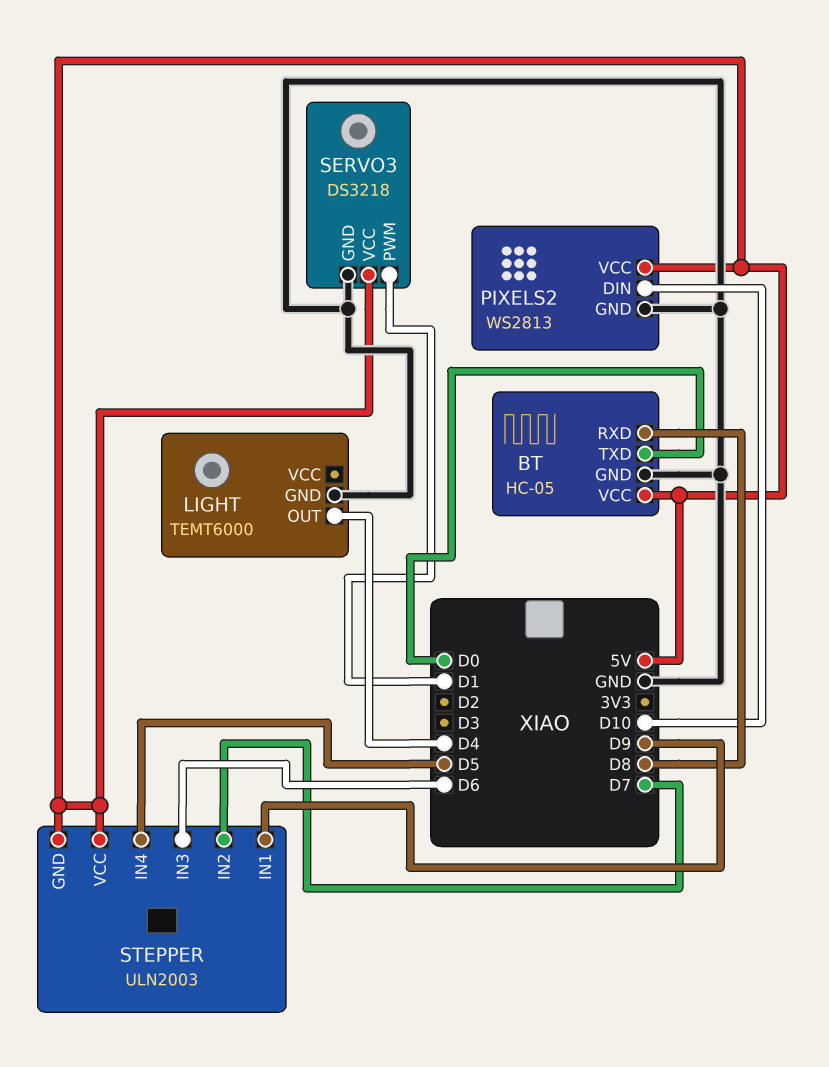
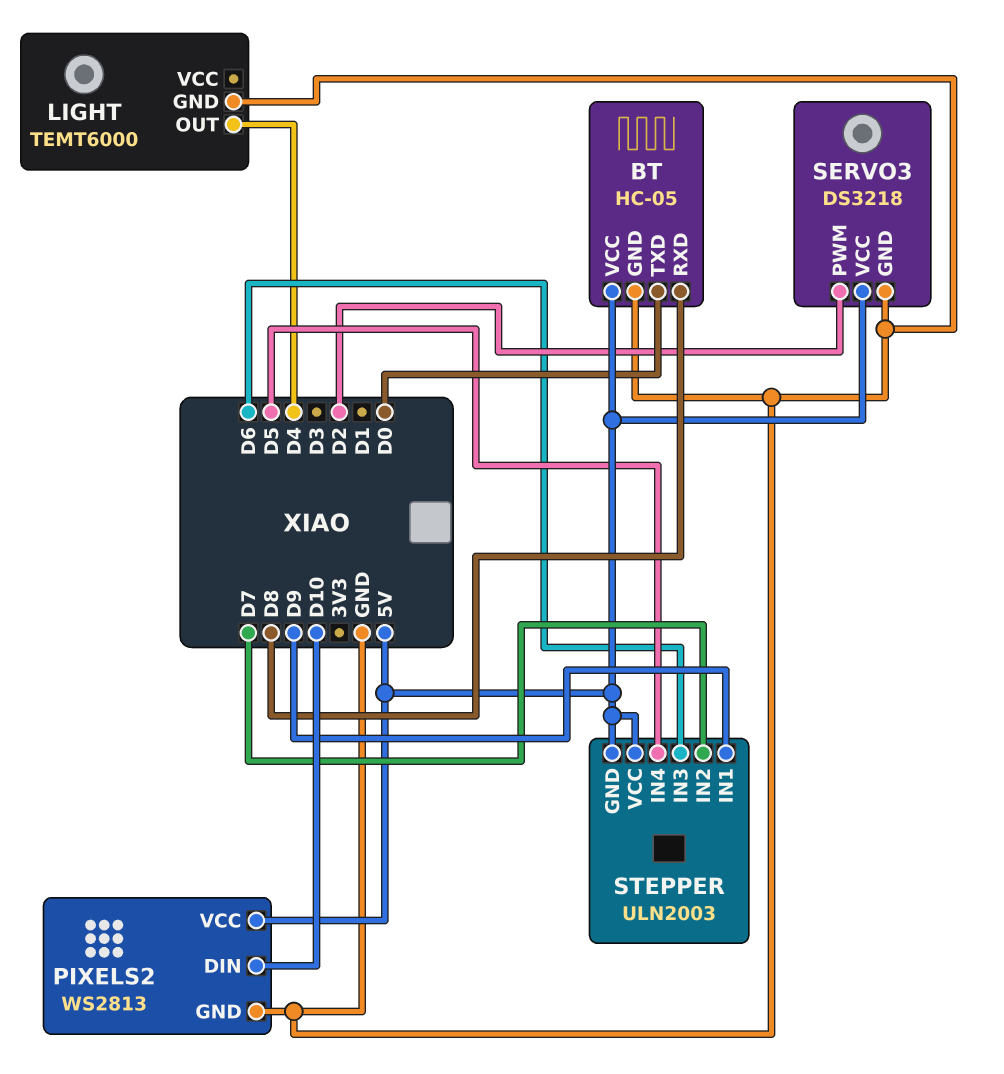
SERVO3 pin PWM: D1 -> D2

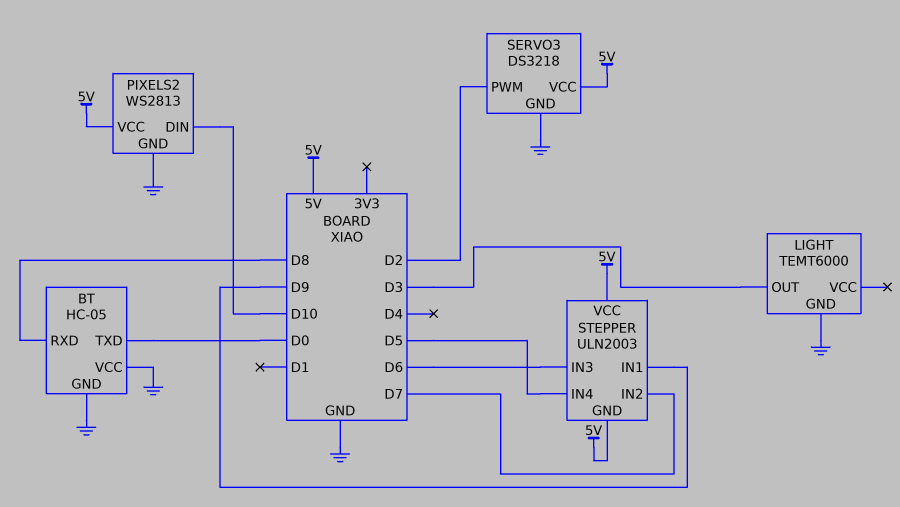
BT pin VCC: 5V -> GND
LIGHT pin OUT: D4 -> D3

